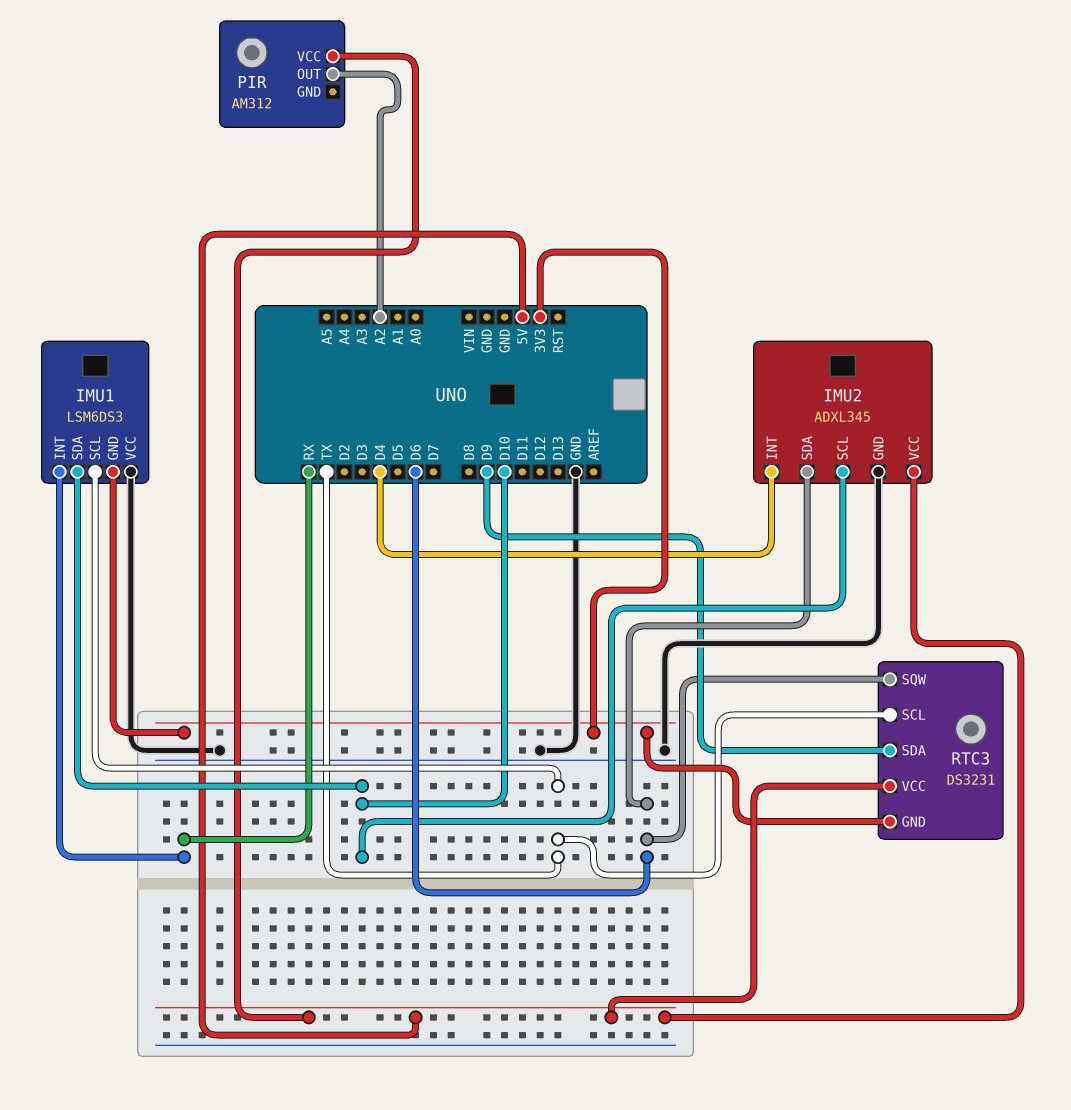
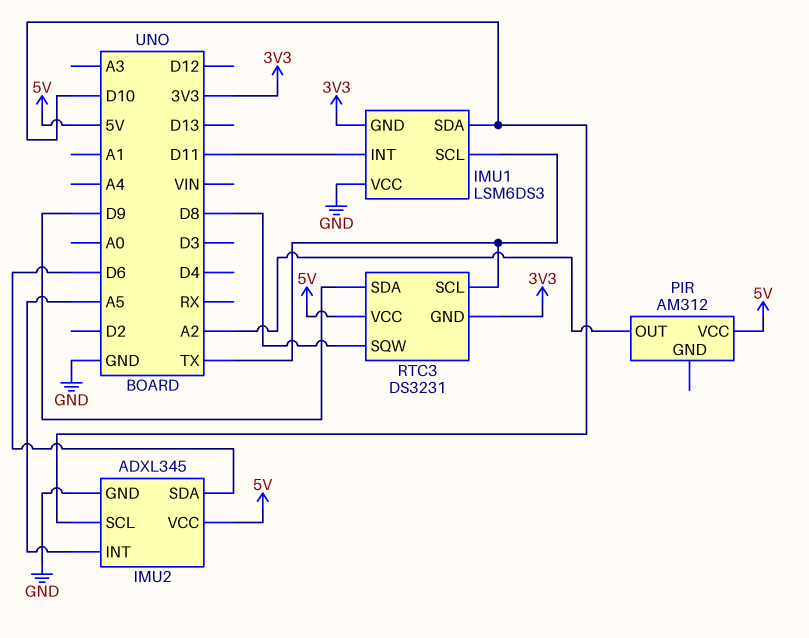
IMU1 pin INT: RX -> D11
IMU2 pin INT: D4 -> A5
RTC3 pin SQW: D6 -> D8

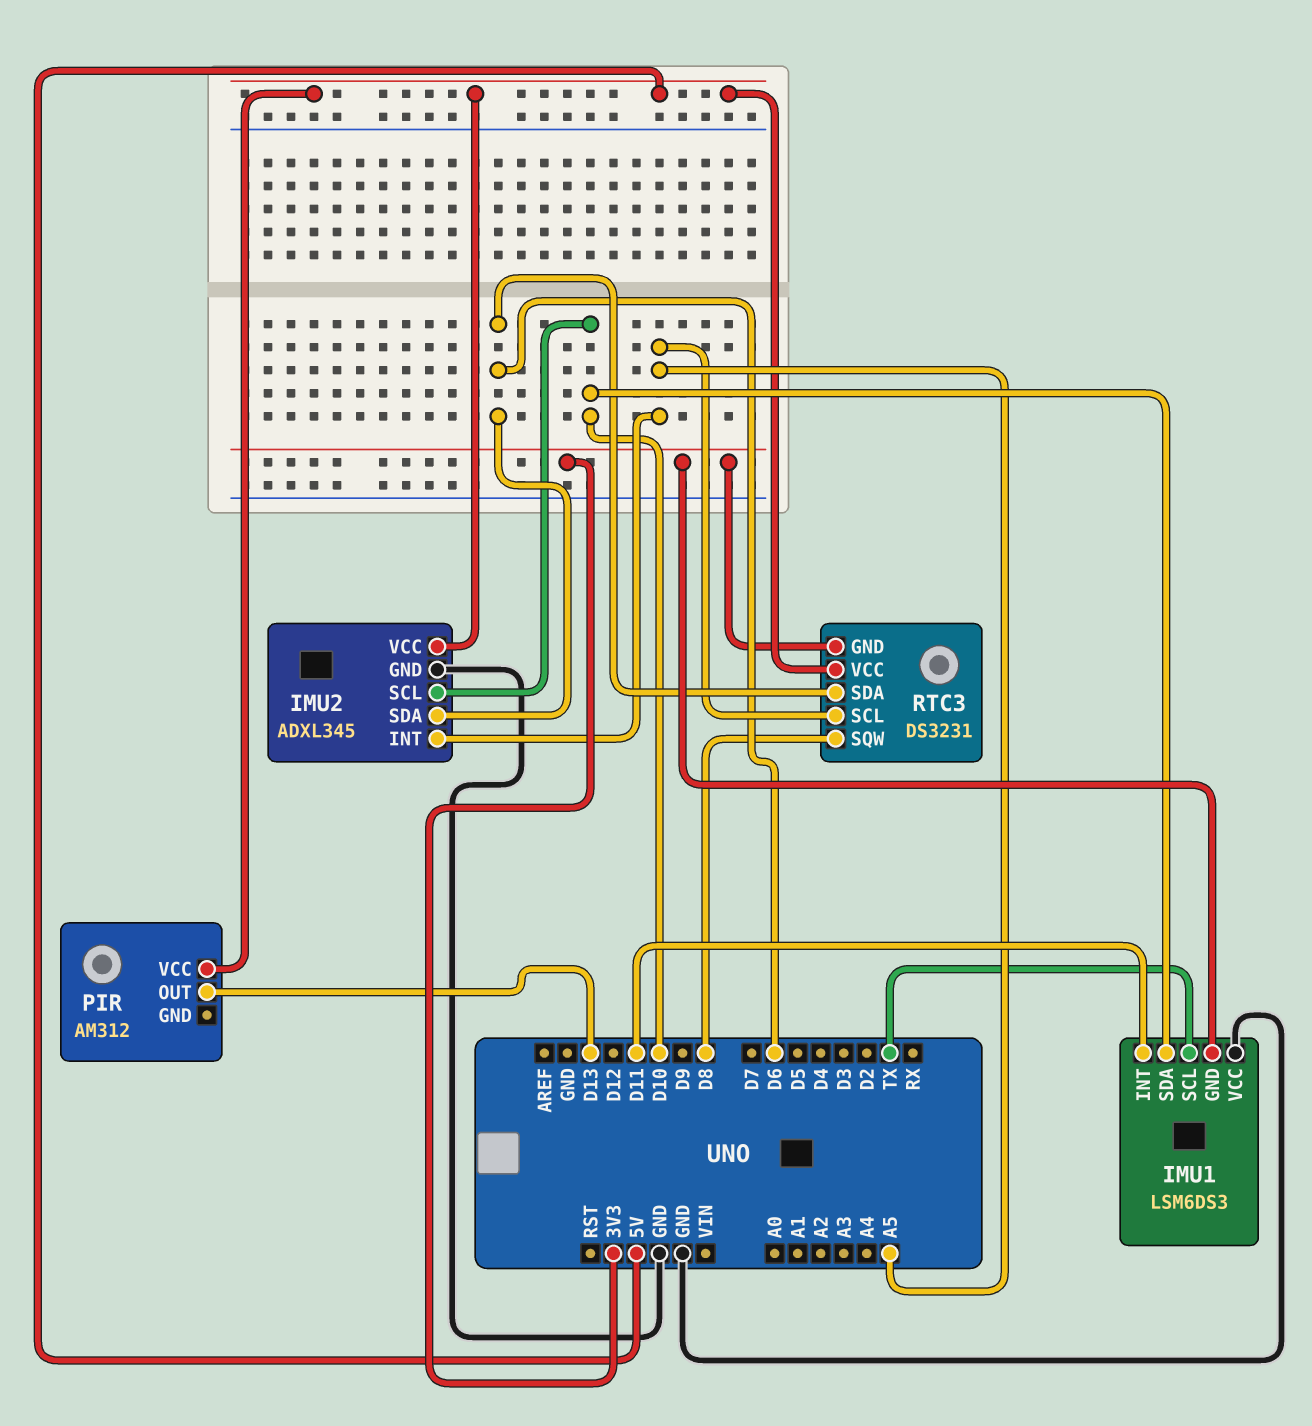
PIR pin OUT: A2 -> D13
RTC3 pin SCL: TX -> A5
RTC3 pin SDA: D9 -> D6

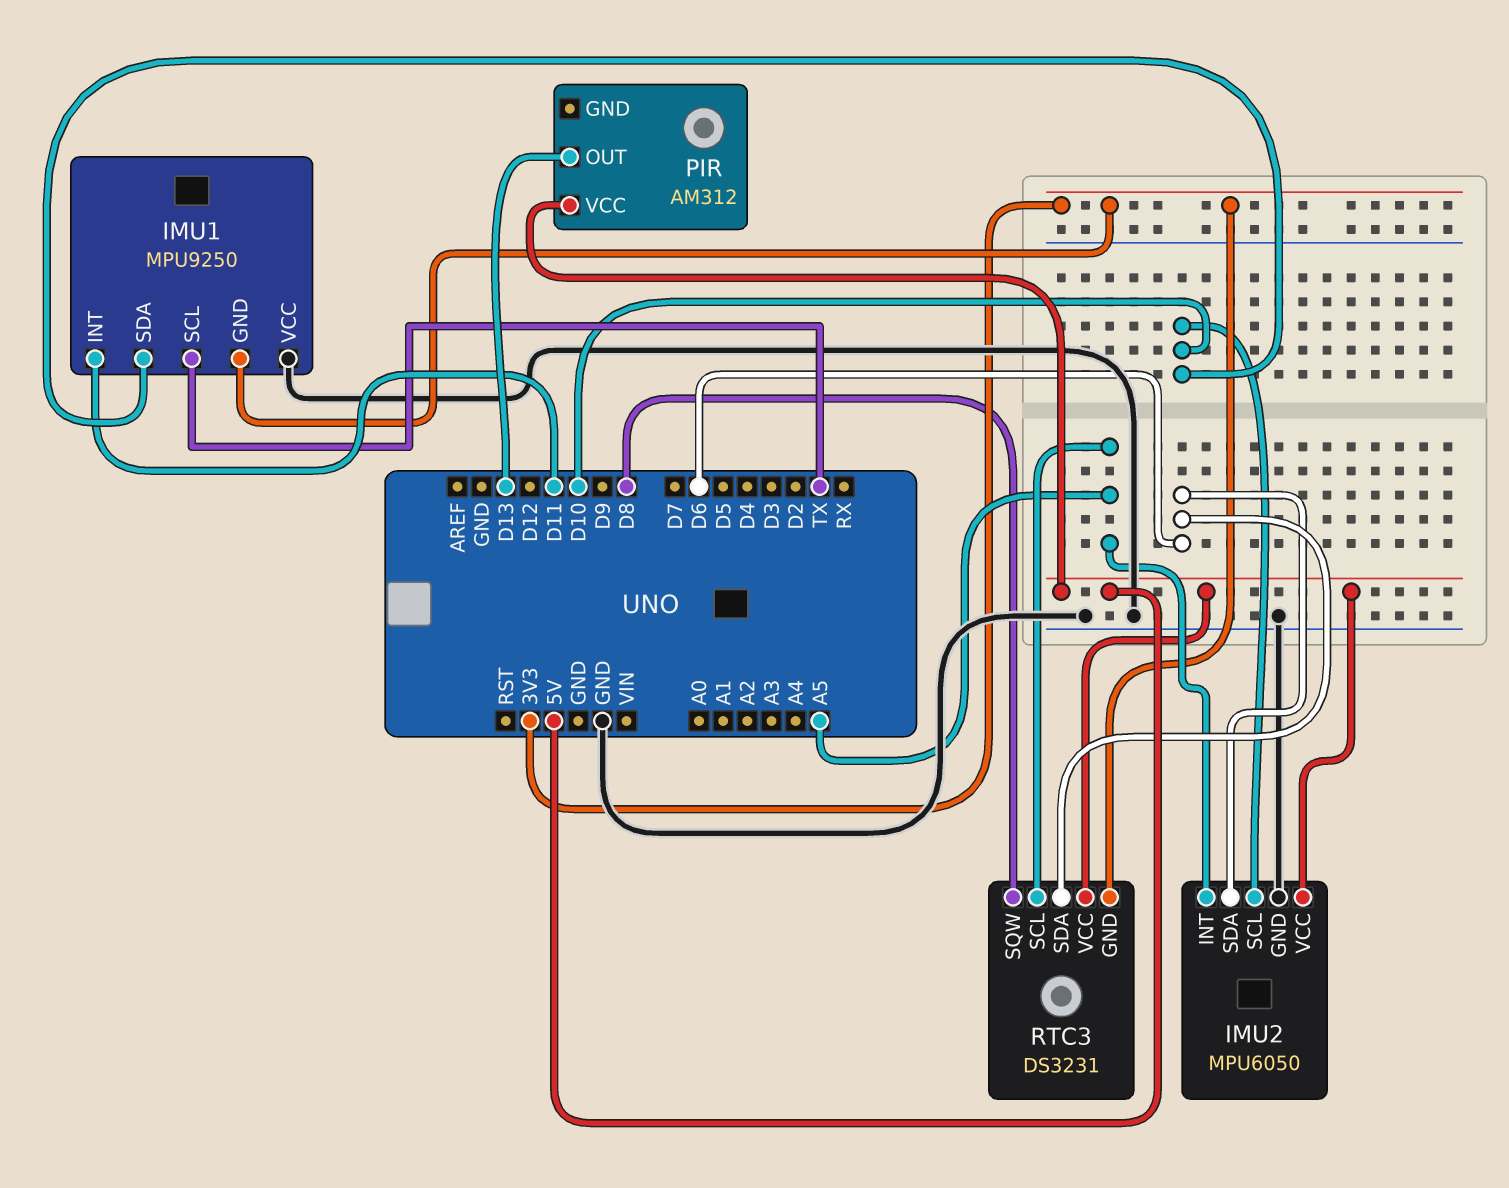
IMU1: LSM6DS3 -> MPU9250
IMU2: ADXL345 -> MPU6050

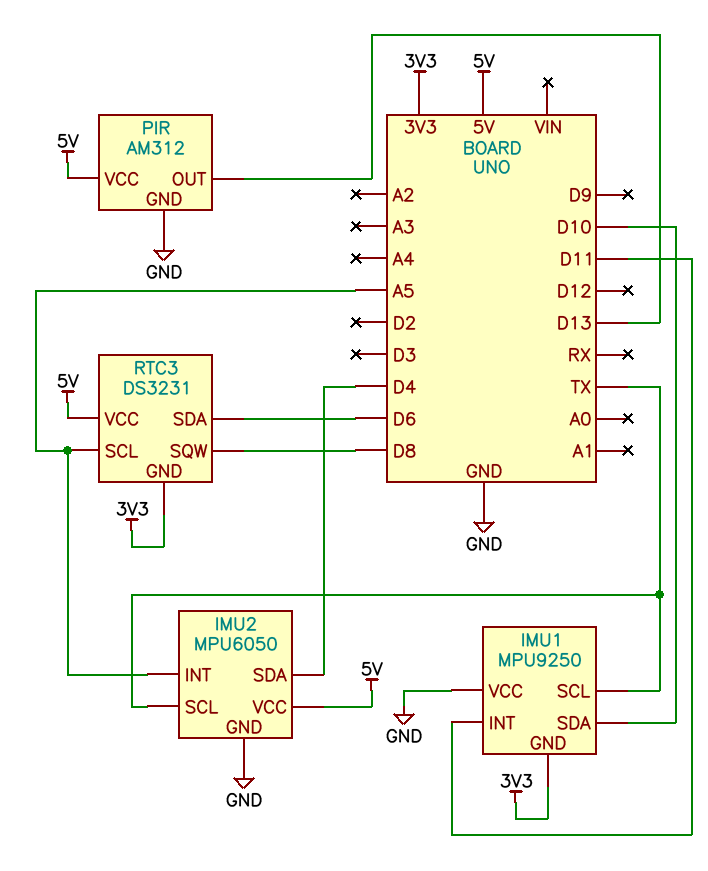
IMU2 pin SCL: D10 -> TX
IMU2 pin SDA: D6 -> D4
PIR pin GND: none -> GND

